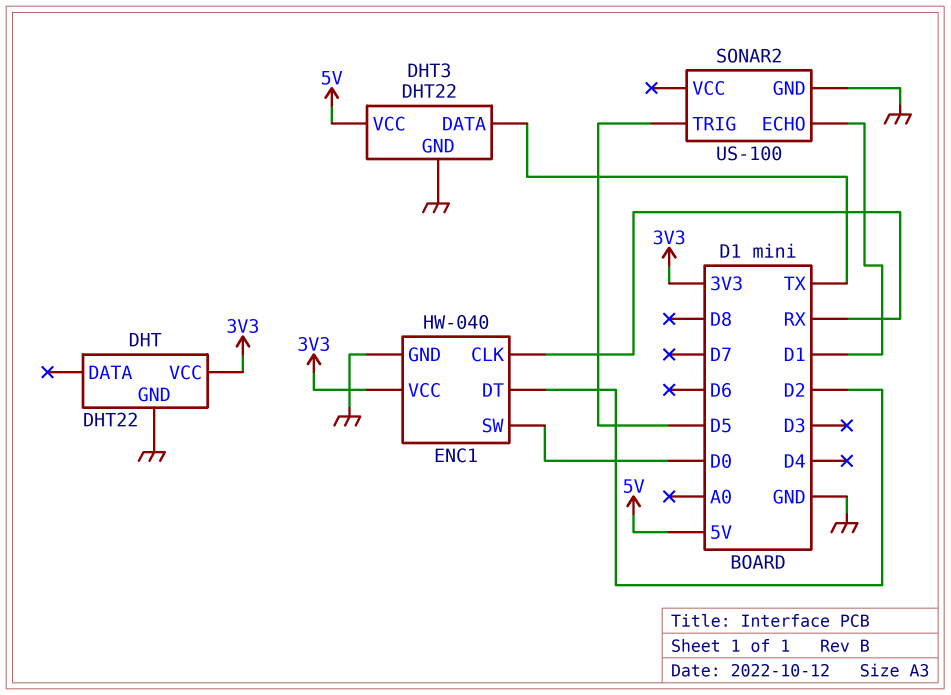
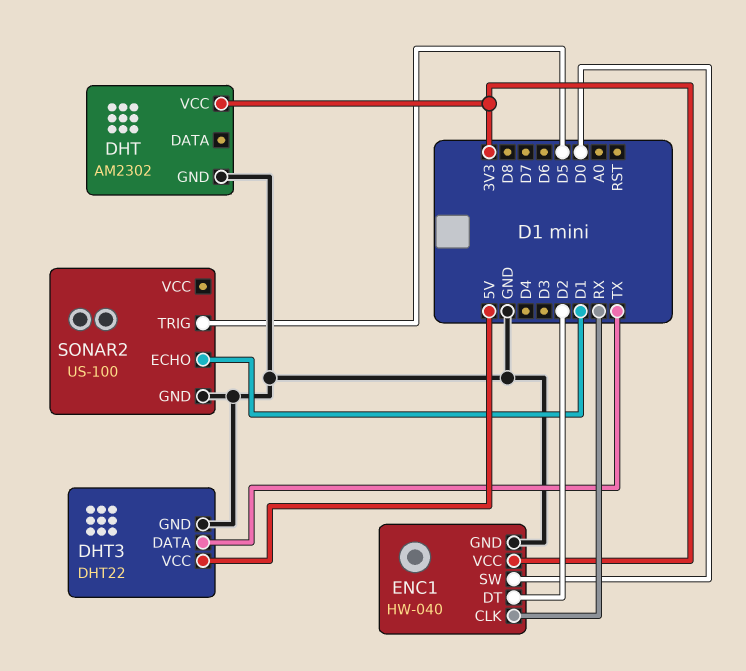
DHT: DHT22 -> AM2302

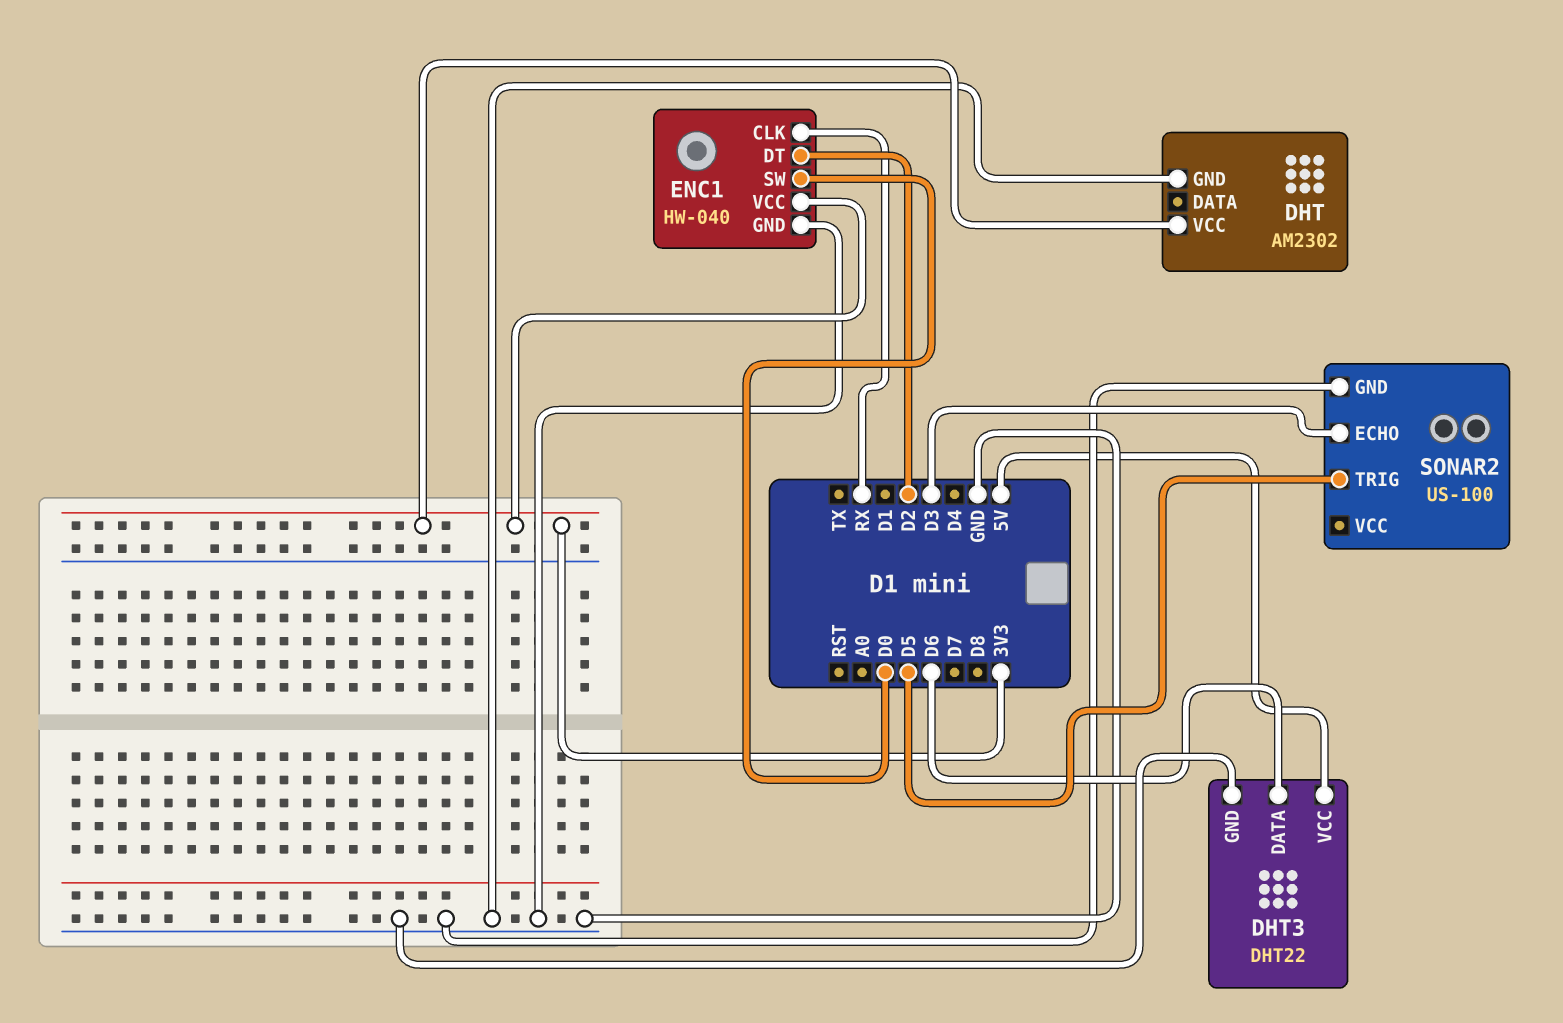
DHT3 pin DATA: TX -> D6
SONAR2 pin ECHO: D1 -> D3

